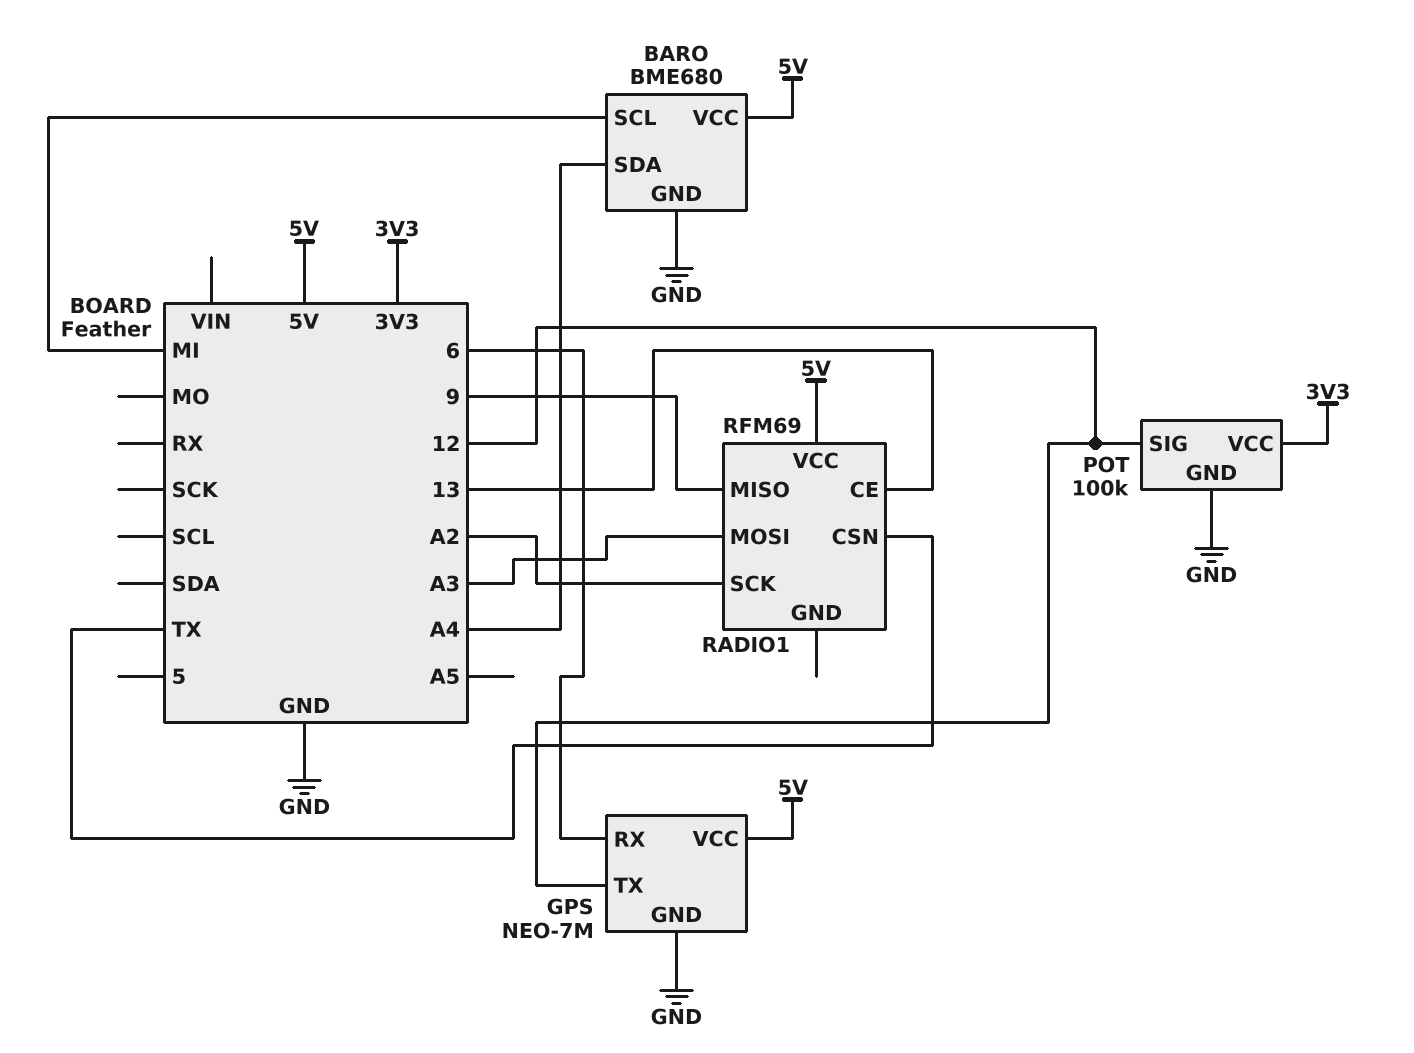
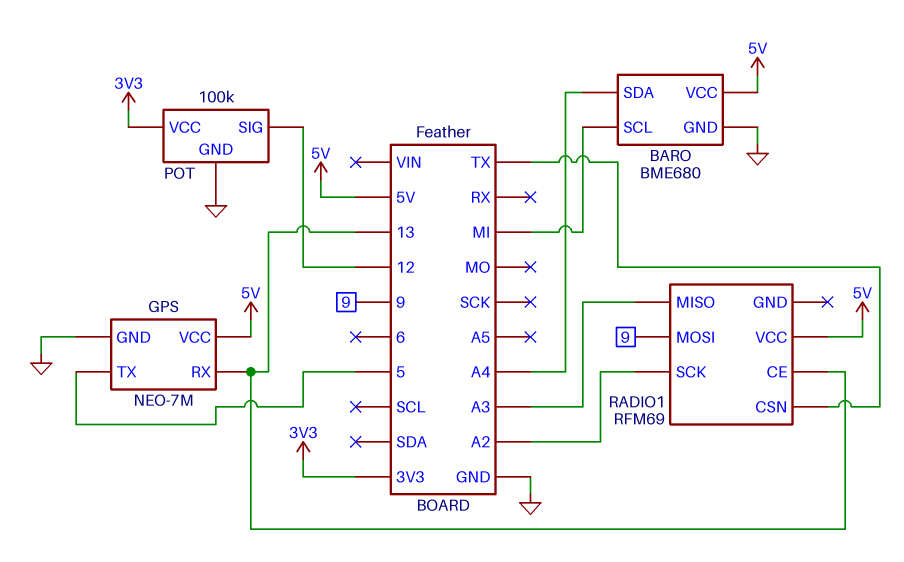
GPS pin RX: 6 -> 13
GPS pin TX: 12 -> 5
RADIO1 pin MISO: 9 -> A3
RADIO1 pin MOSI: A3 -> 9

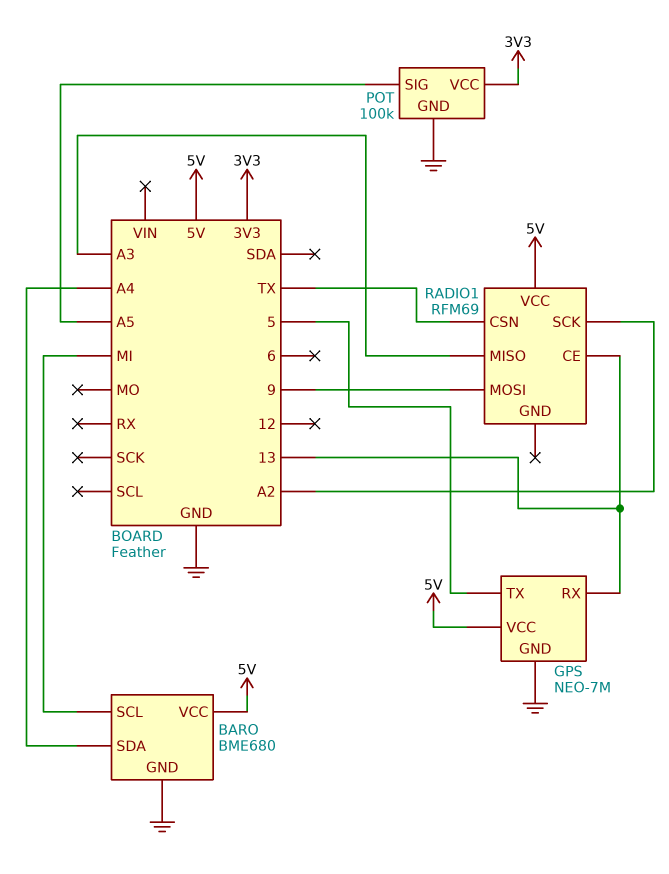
POT pin SIG: 12 -> A5

